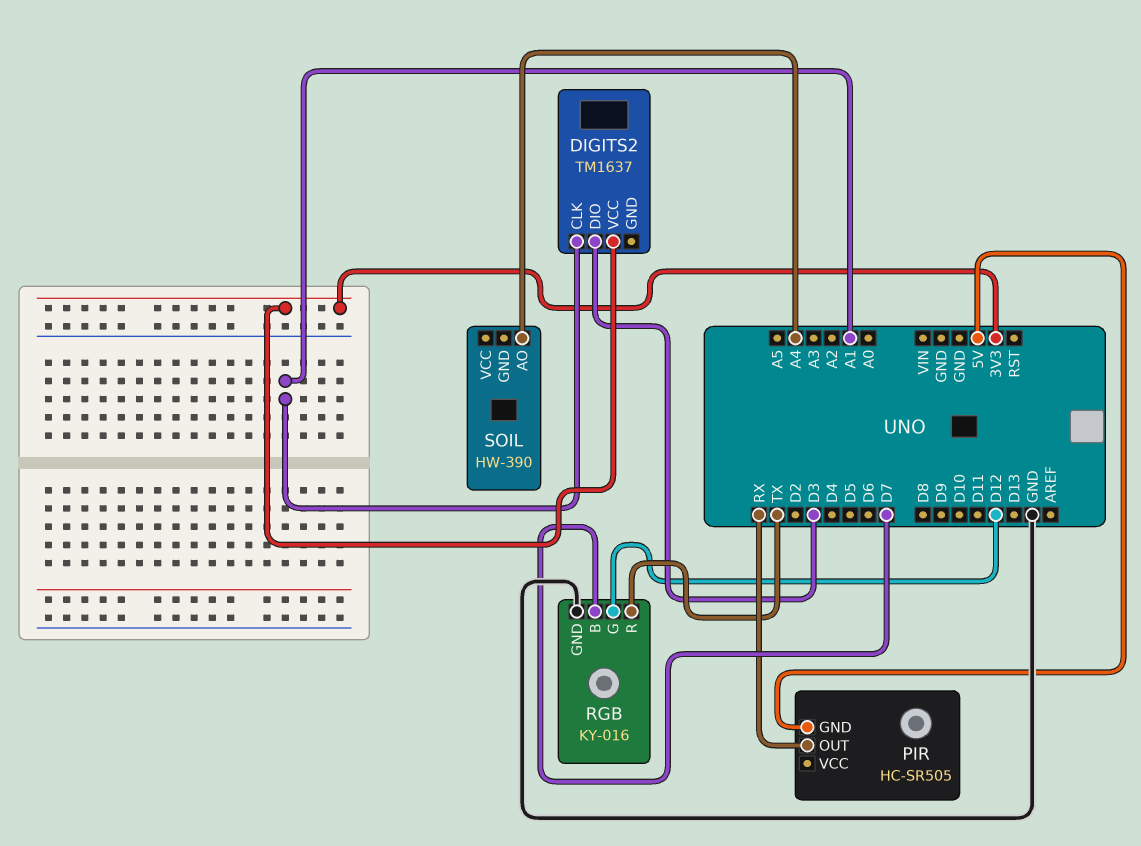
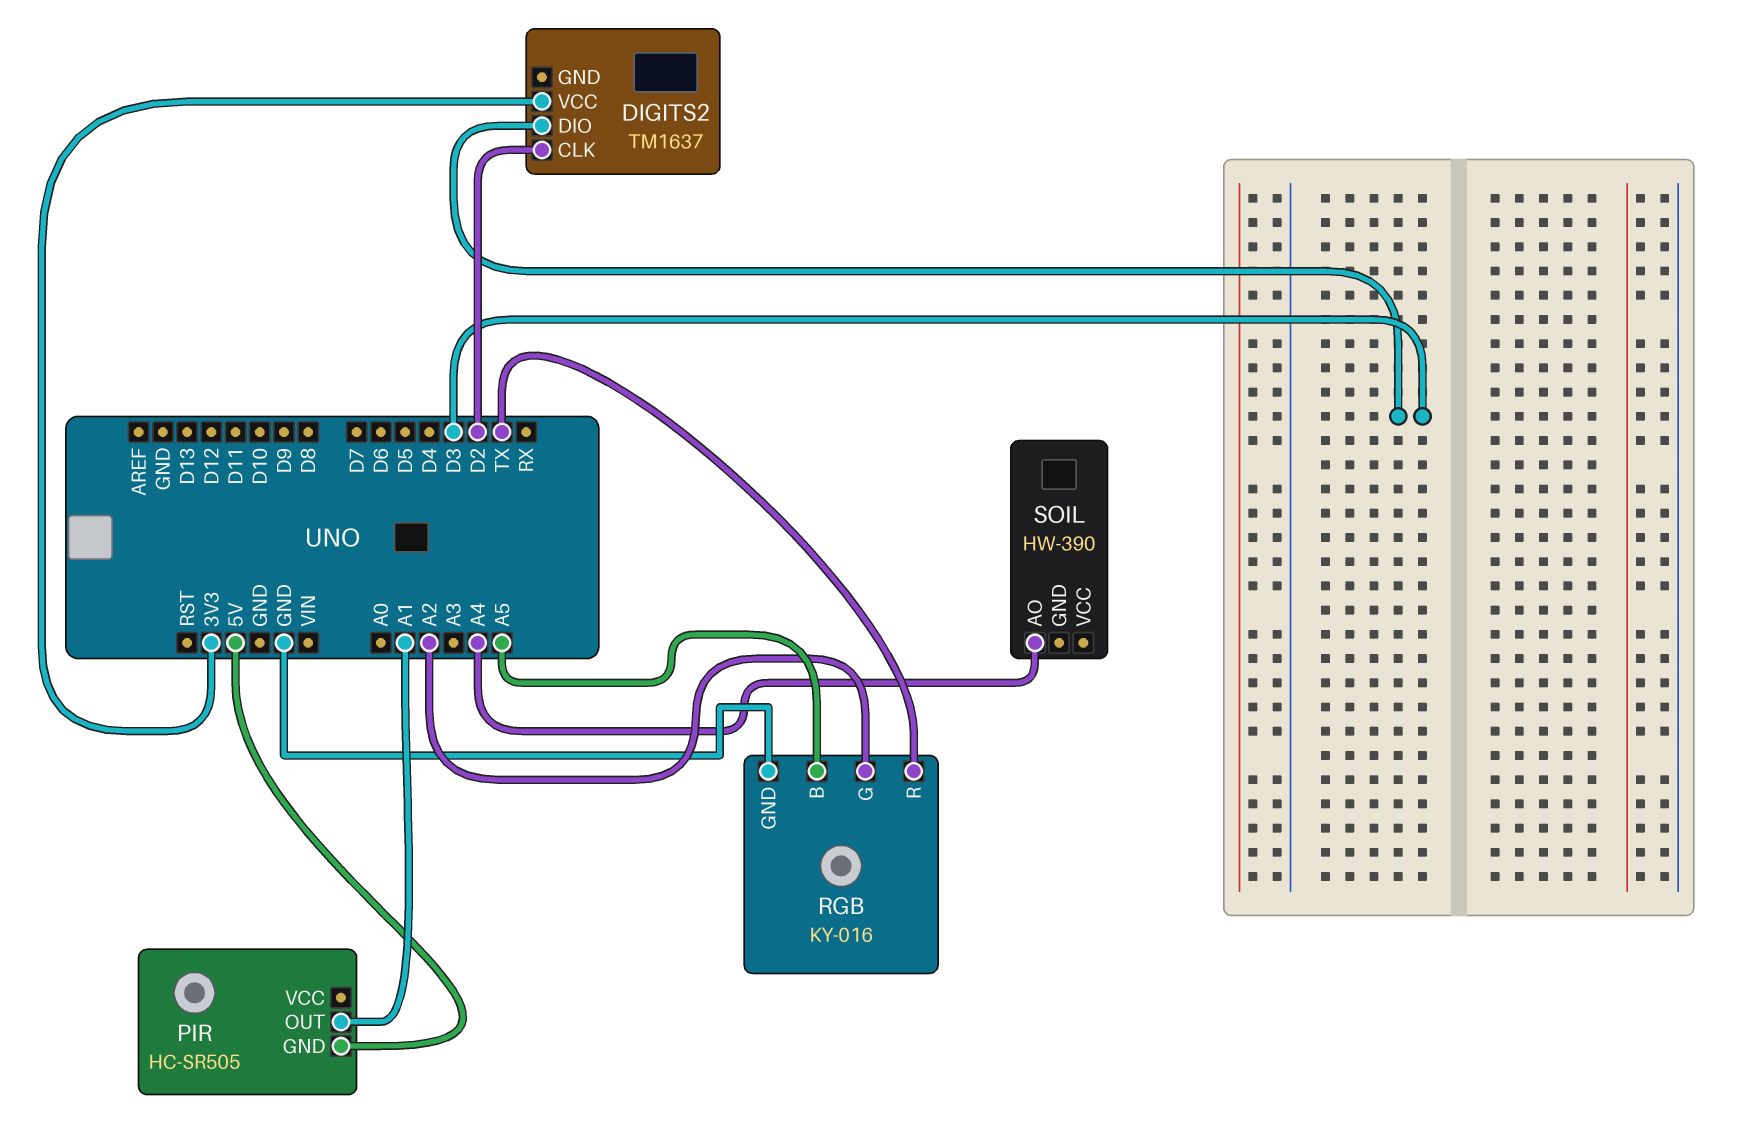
DIGITS2 pin CLK: A1 -> D2
PIR pin OUT: RX -> A1
RGB pin B: D7 -> A5
RGB pin G: D12 -> A2

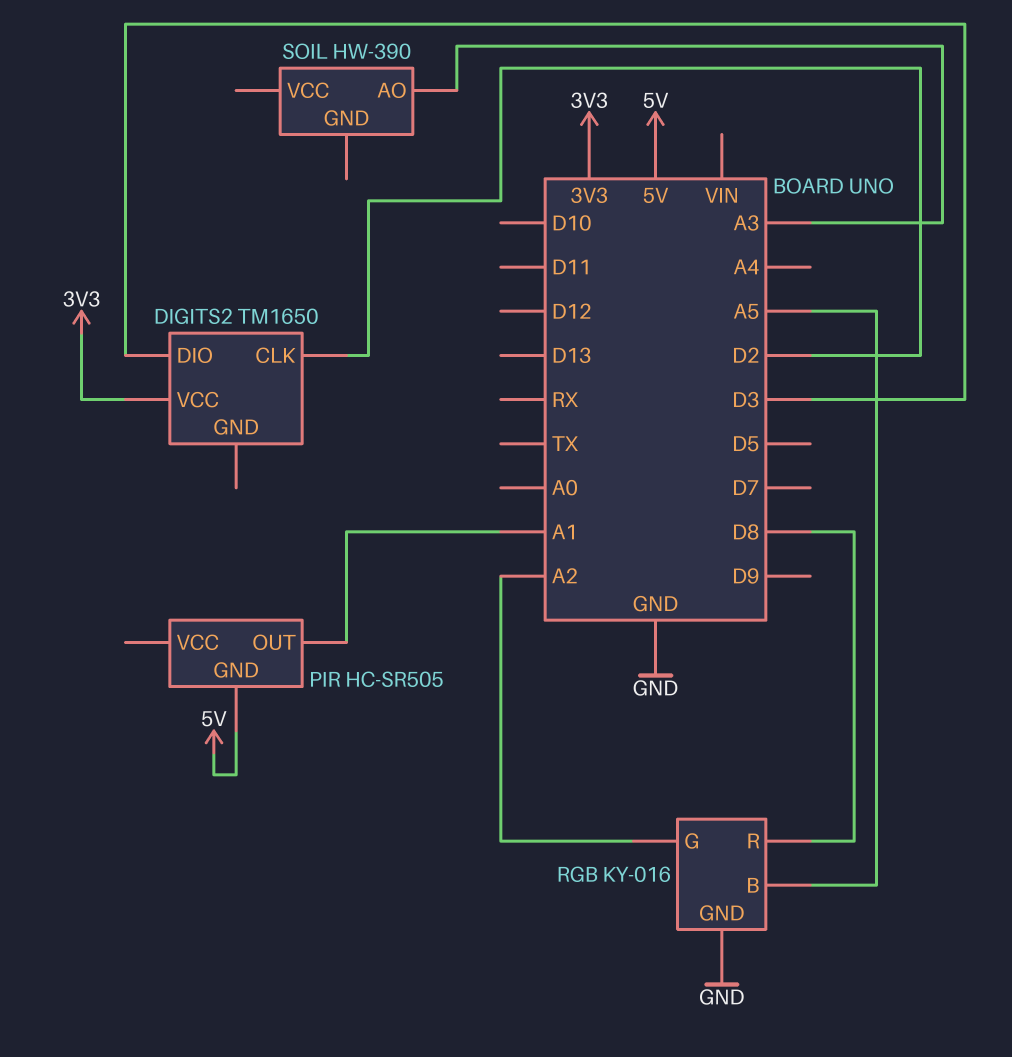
DIGITS2: TM1637 -> TM1650
RGB pin R: TX -> D8
SOIL pin AO: A4 -> A3

